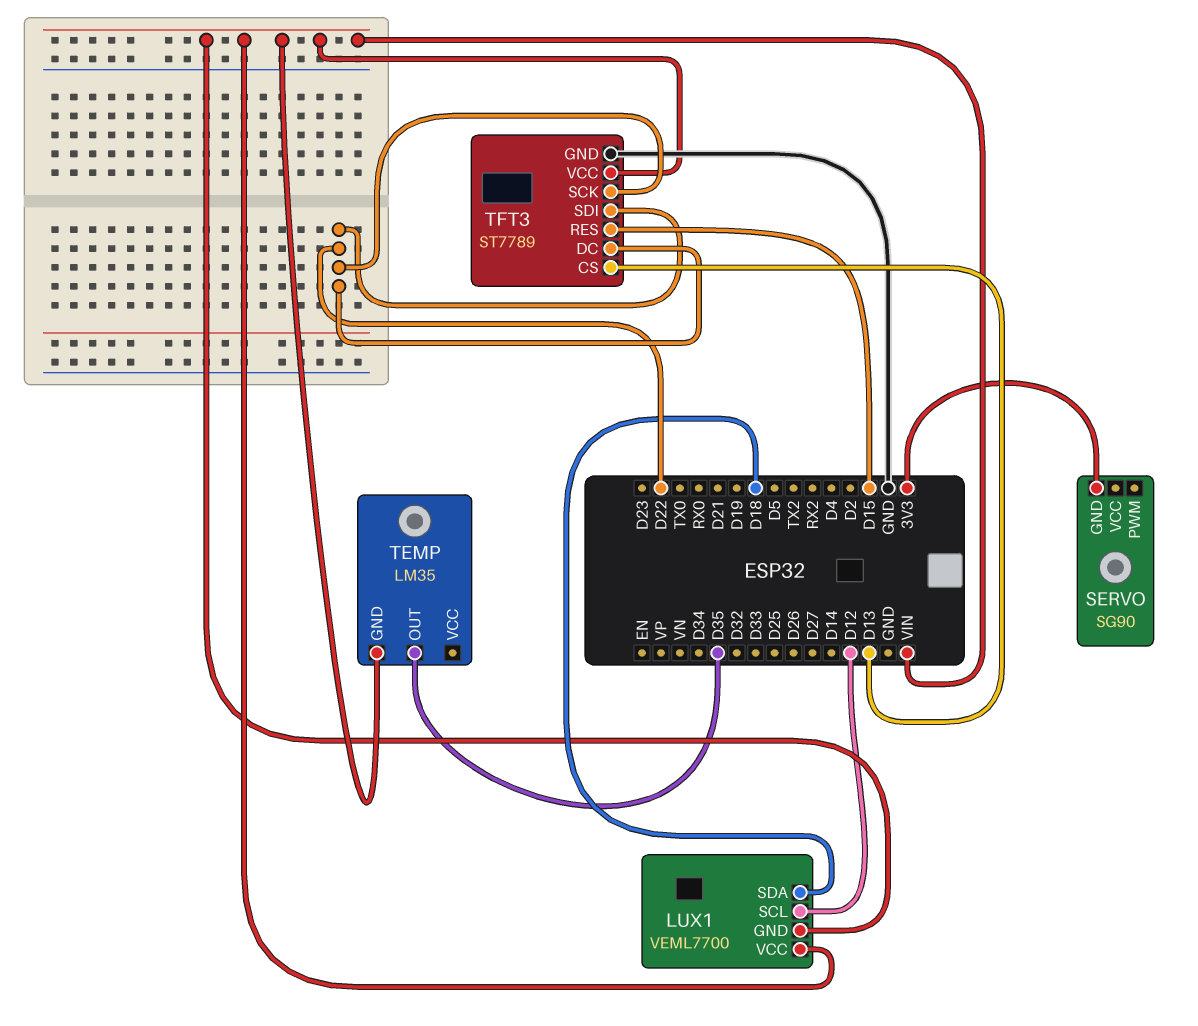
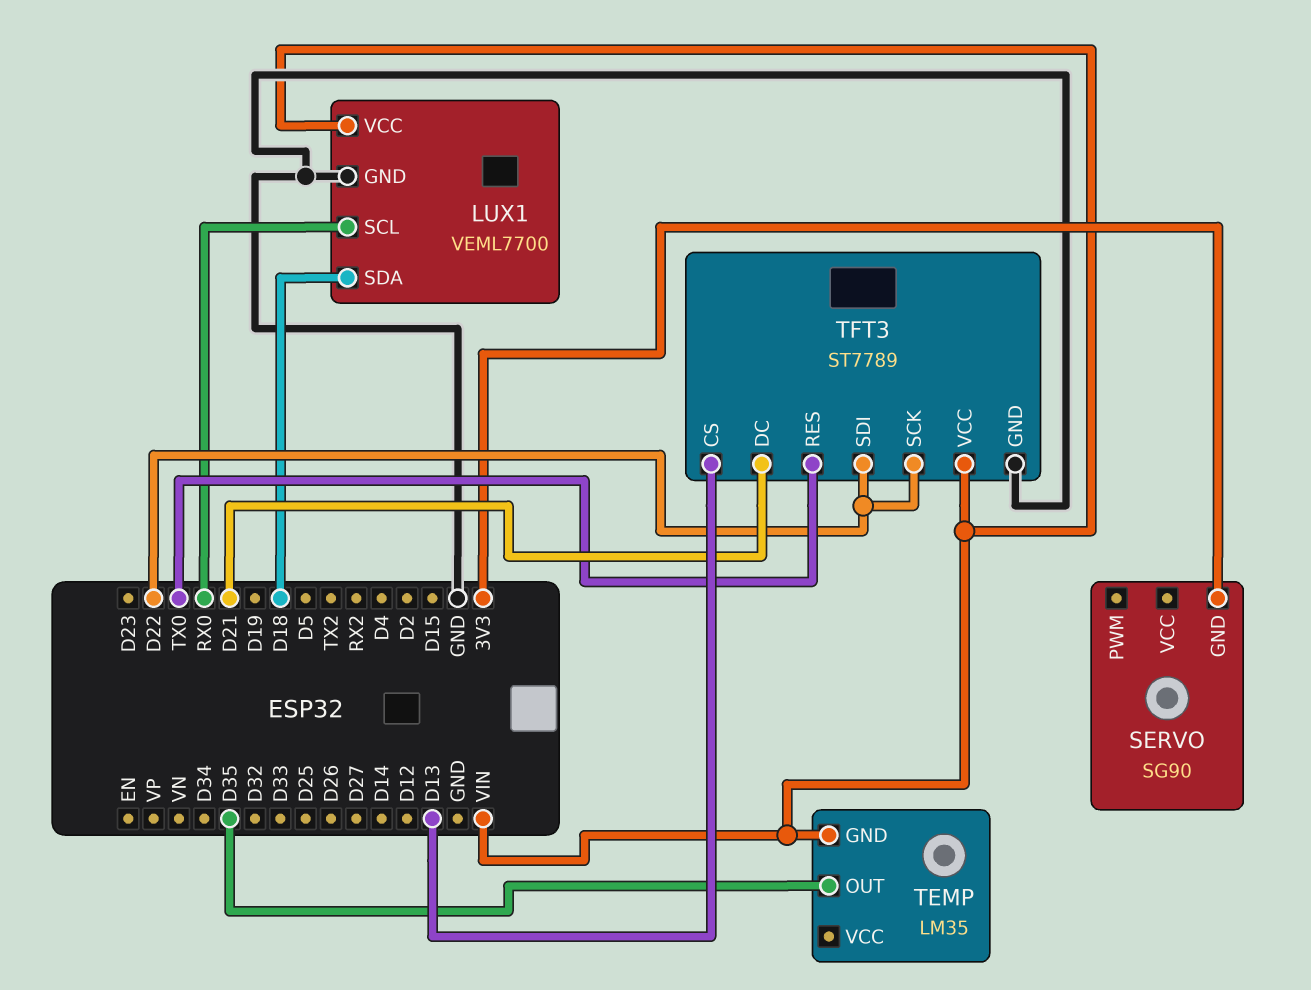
LUX1 pin GND: VIN -> GND
LUX1 pin SCL: D12 -> RX0
TFT3 pin DC: D22 -> D21
TFT3 pin RES: D15 -> TX0

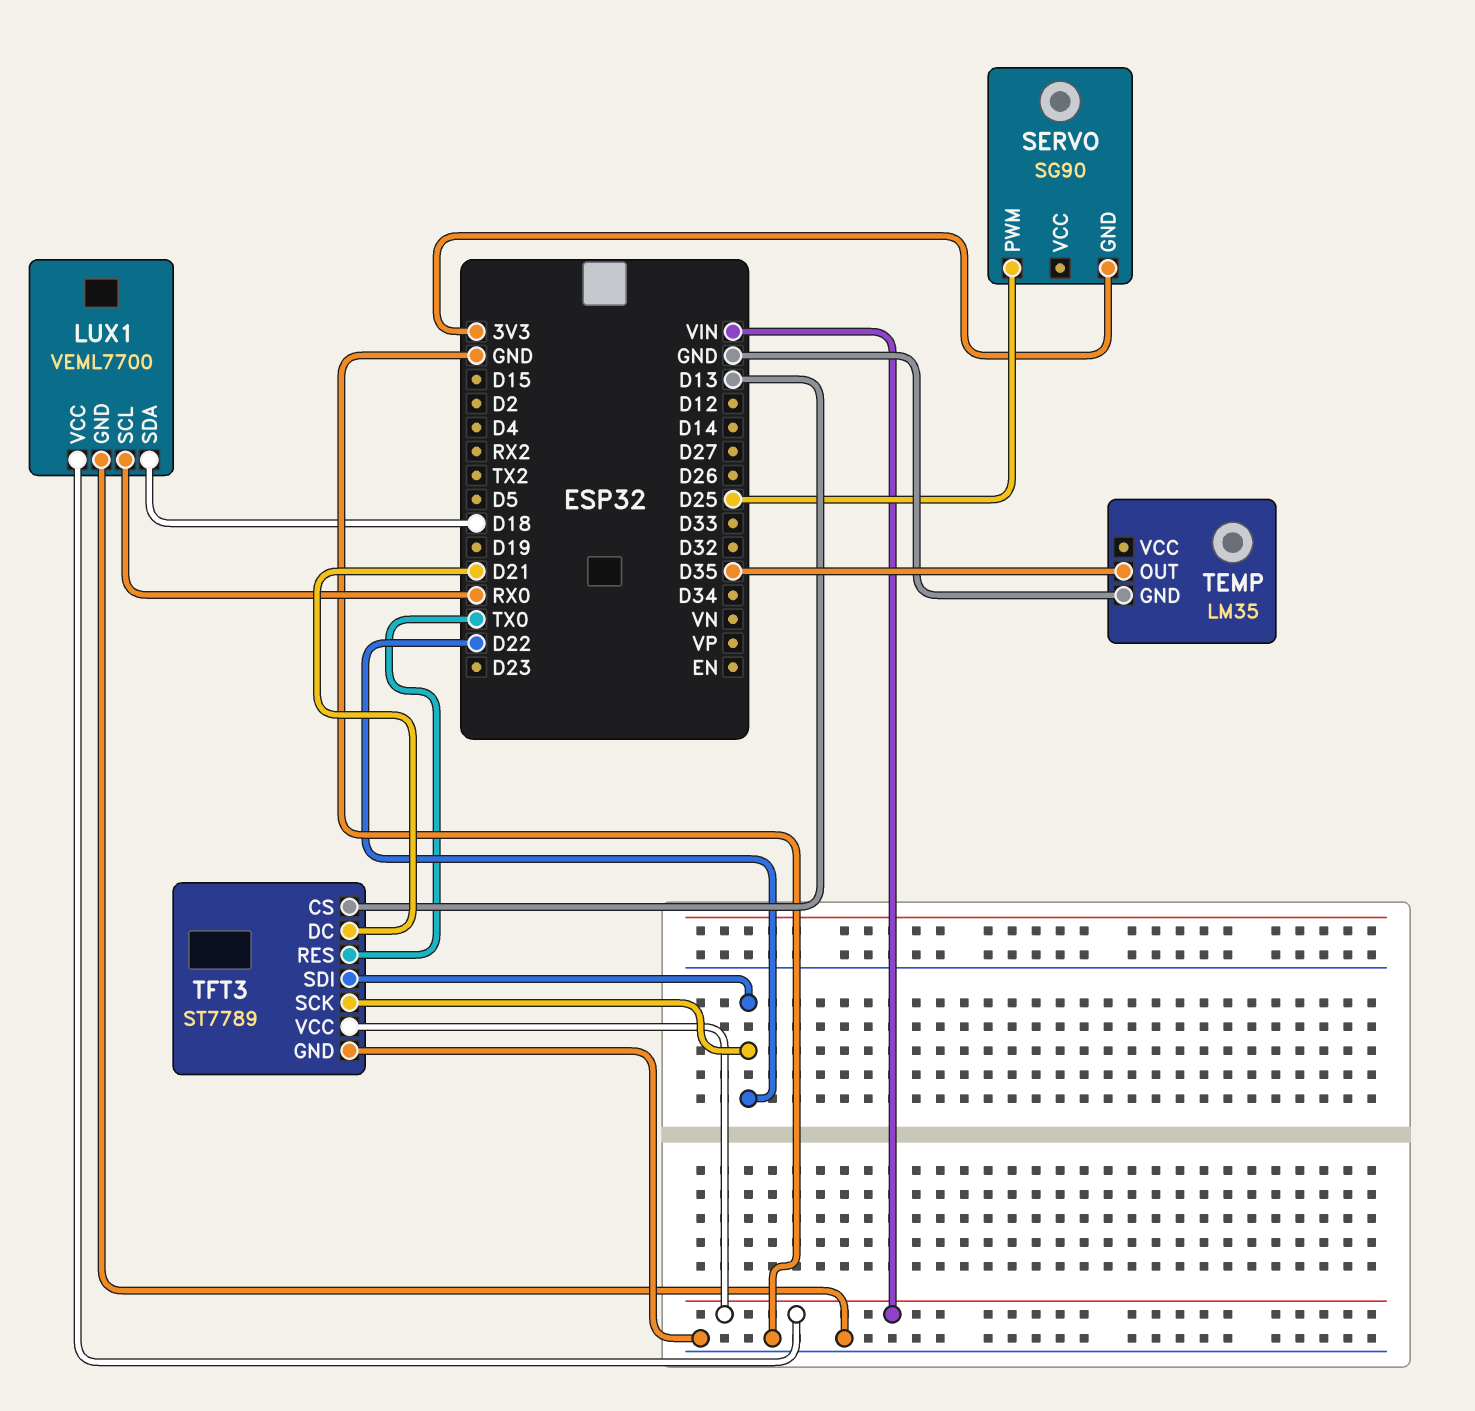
SERVO pin PWM: none -> D25
TEMP pin GND: VIN -> GND

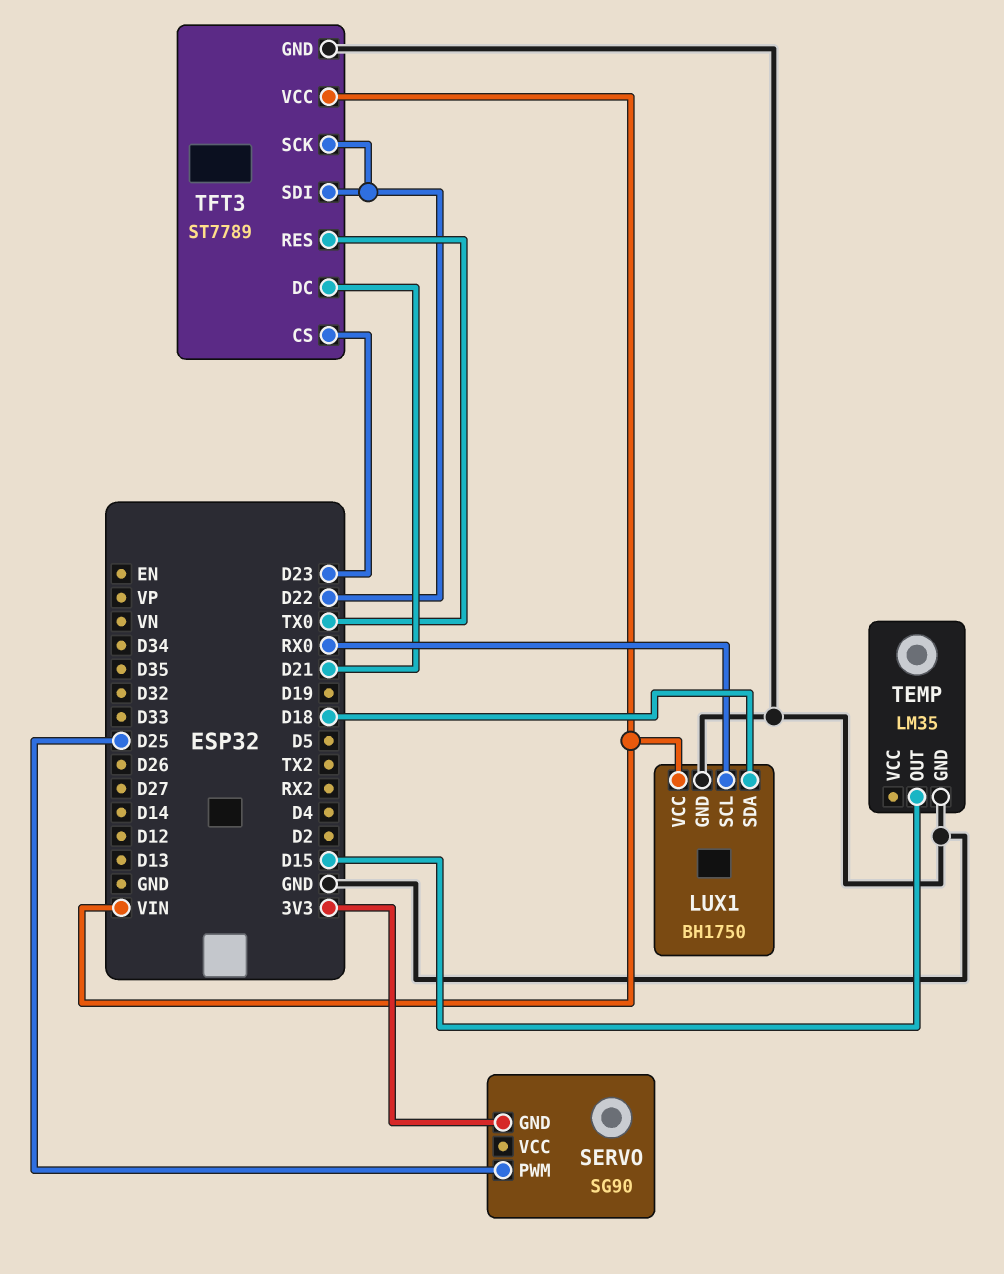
LUX1: VEML7700 -> BH1750
TEMP pin OUT: D35 -> D15
TFT3 pin CS: D13 -> D23

